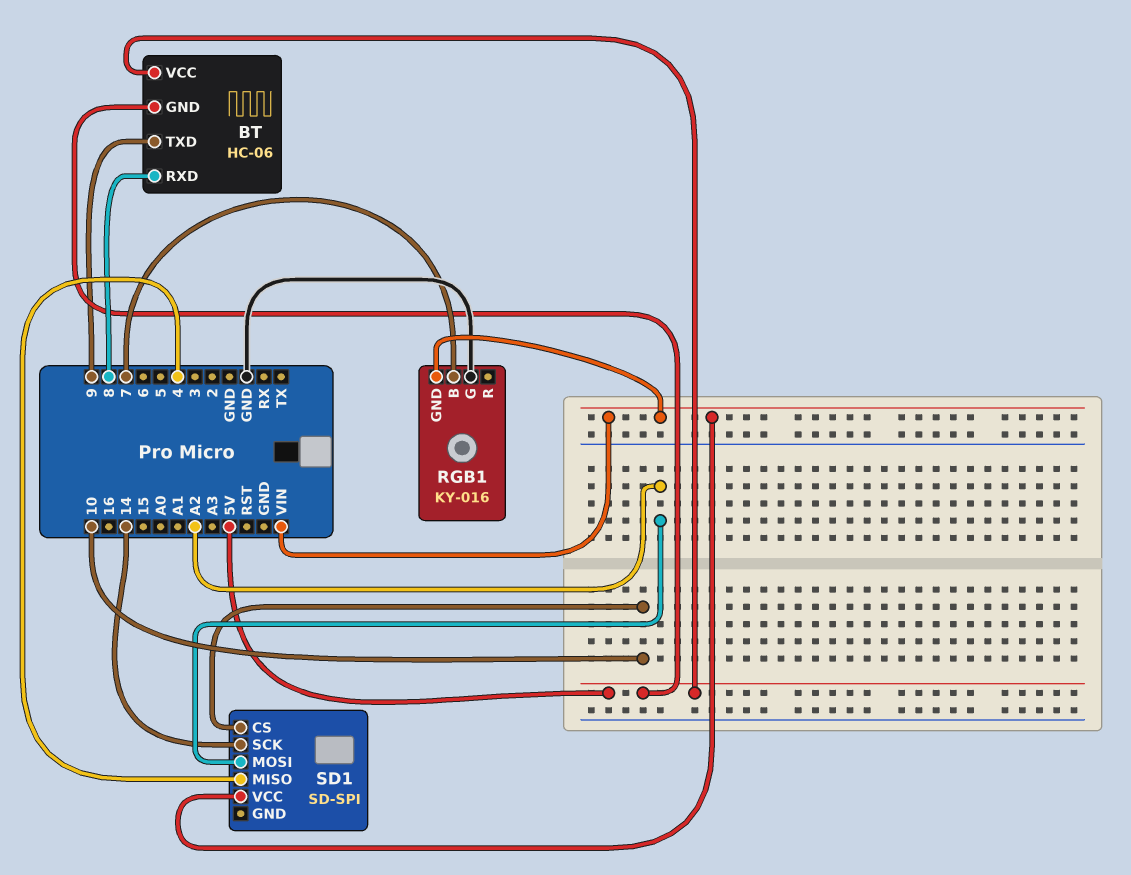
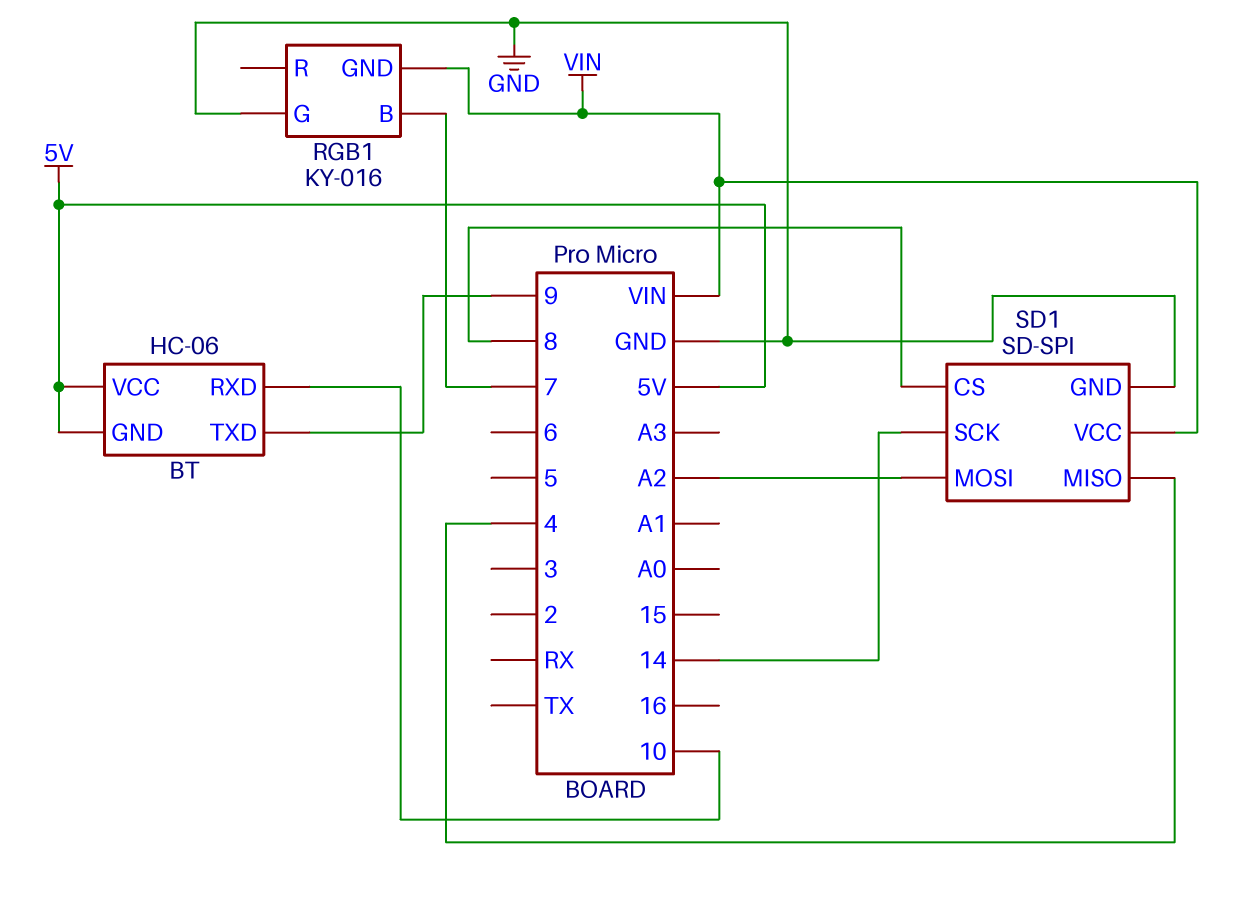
BT pin RXD: 8 -> 10
SD1 pin CS: 10 -> 8
SD1 pin GND: none -> GND

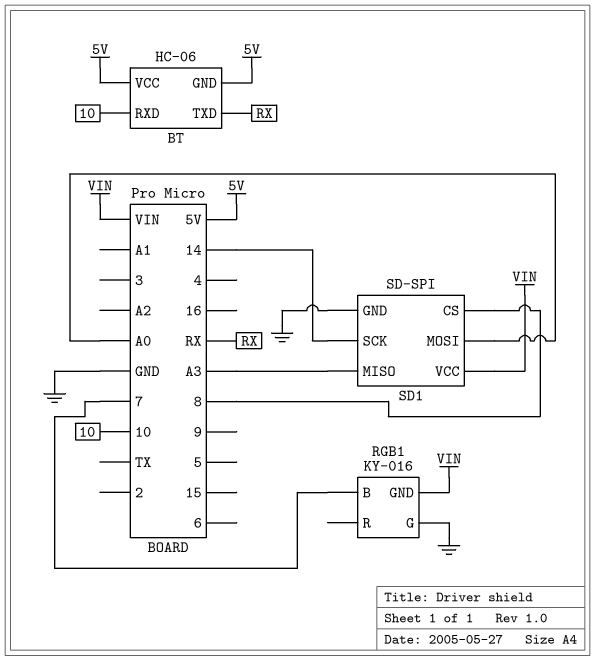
BT pin TXD: 9 -> RX
SD1 pin MISO: 4 -> A3
SD1 pin MOSI: A2 -> A0

